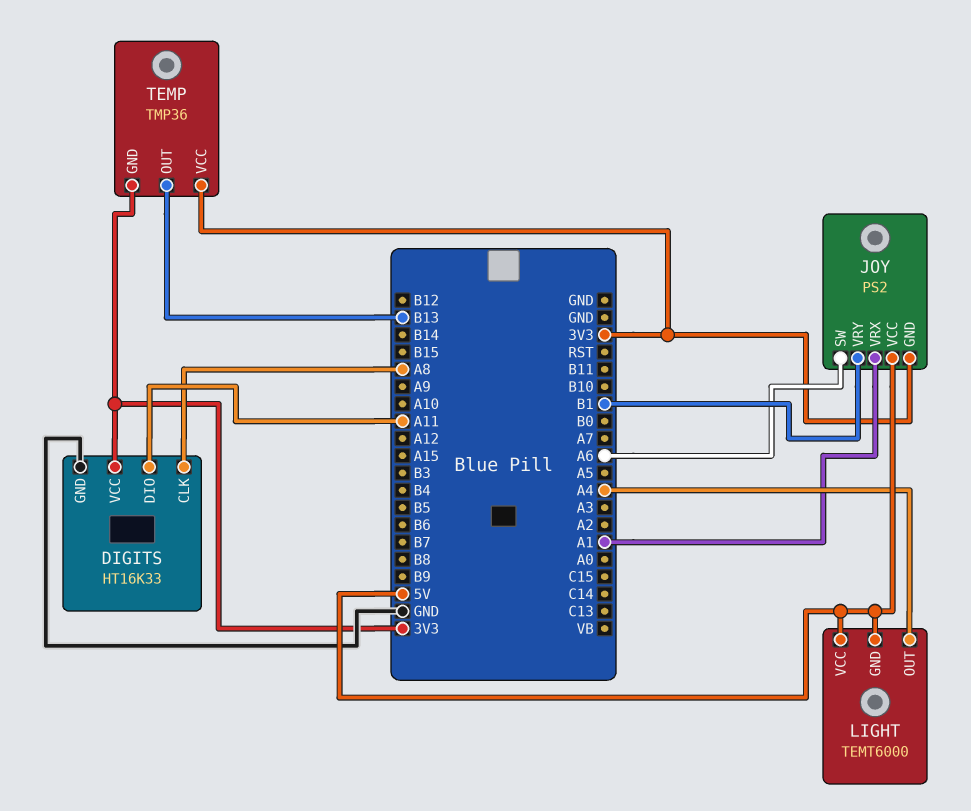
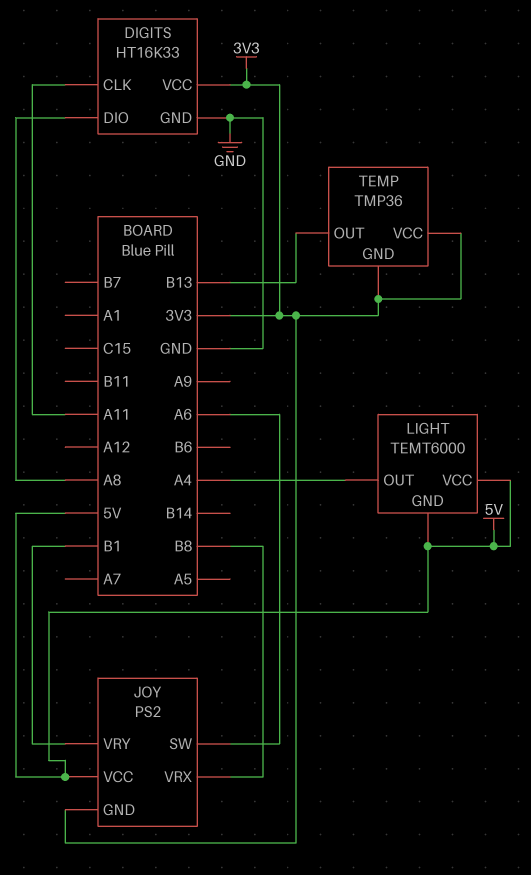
DIGITS pin CLK: A8 -> A11
DIGITS pin DIO: A11 -> A8
JOY pin VRX: A1 -> B8

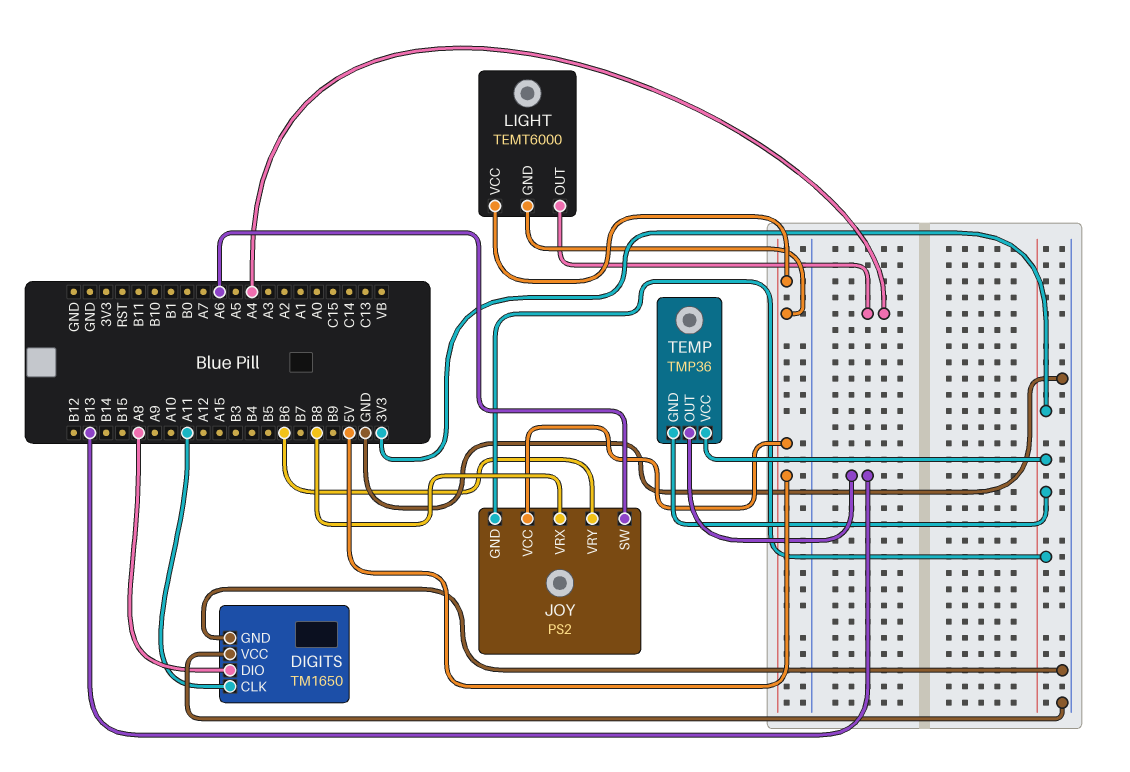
DIGITS: HT16K33 -> TM1650
DIGITS pin VCC: 3V3 -> GND
JOY pin VRY: B1 -> B6

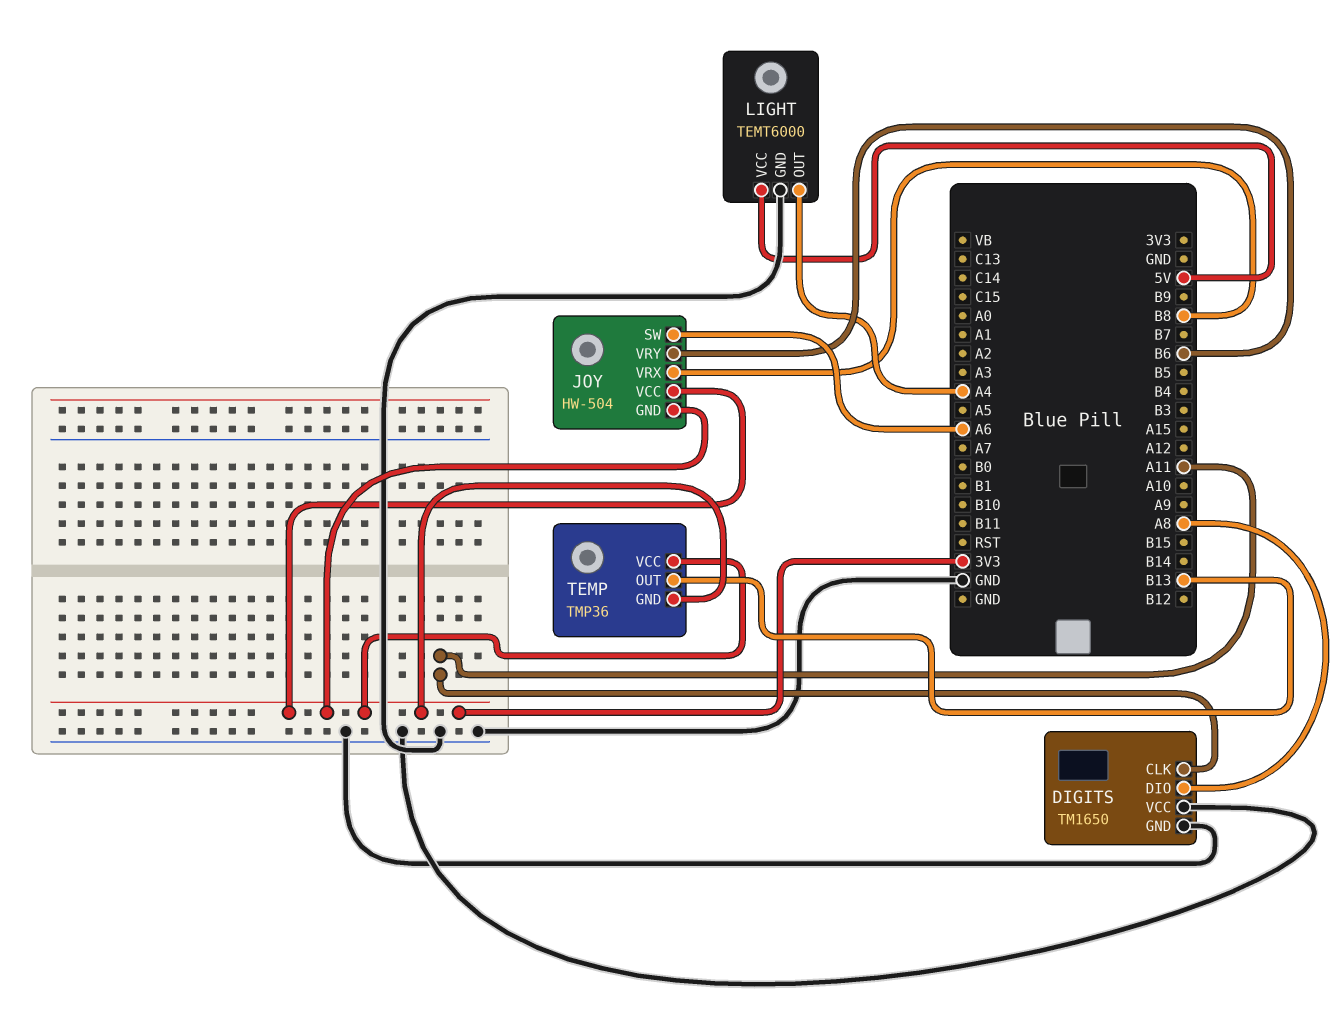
JOY: PS2 -> HW-504
JOY pin VCC: 5V -> 3V3
LIGHT pin GND: 5V -> GND

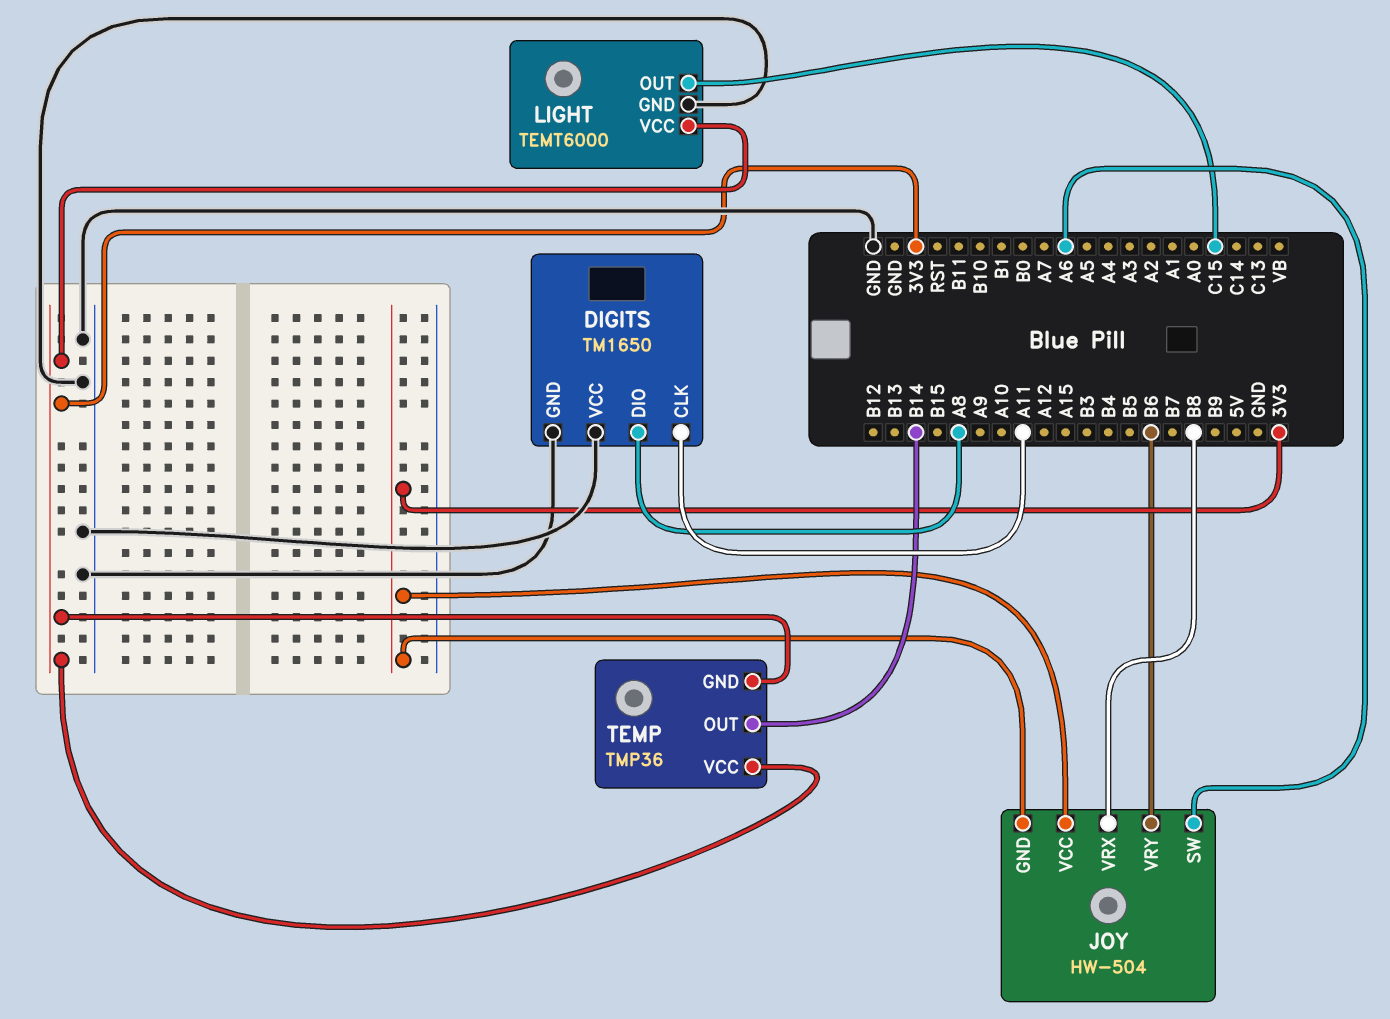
LIGHT pin OUT: A4 -> C15
LIGHT pin VCC: 5V -> 3V3
TEMP pin OUT: B13 -> B14

